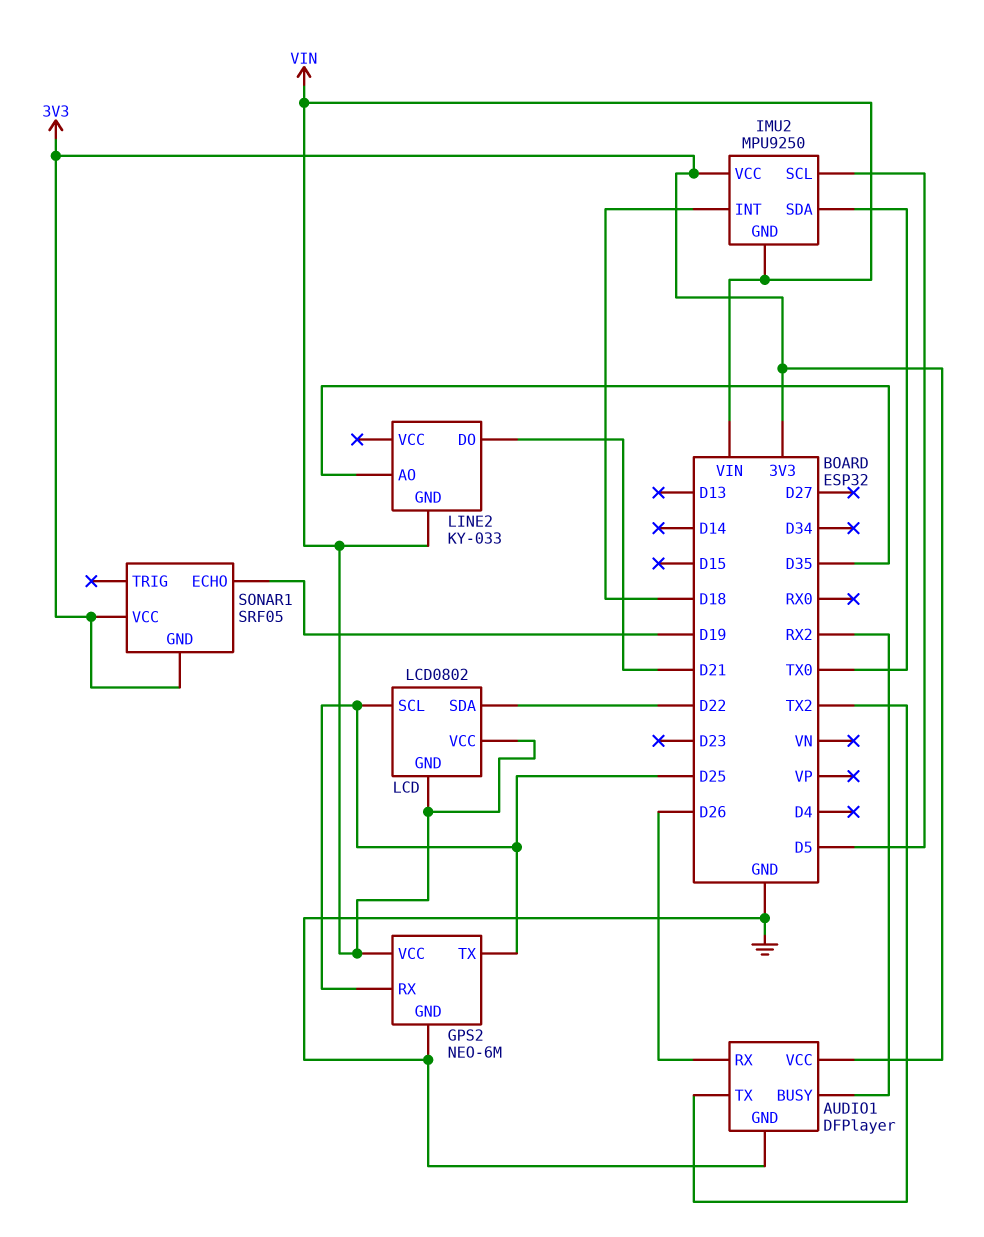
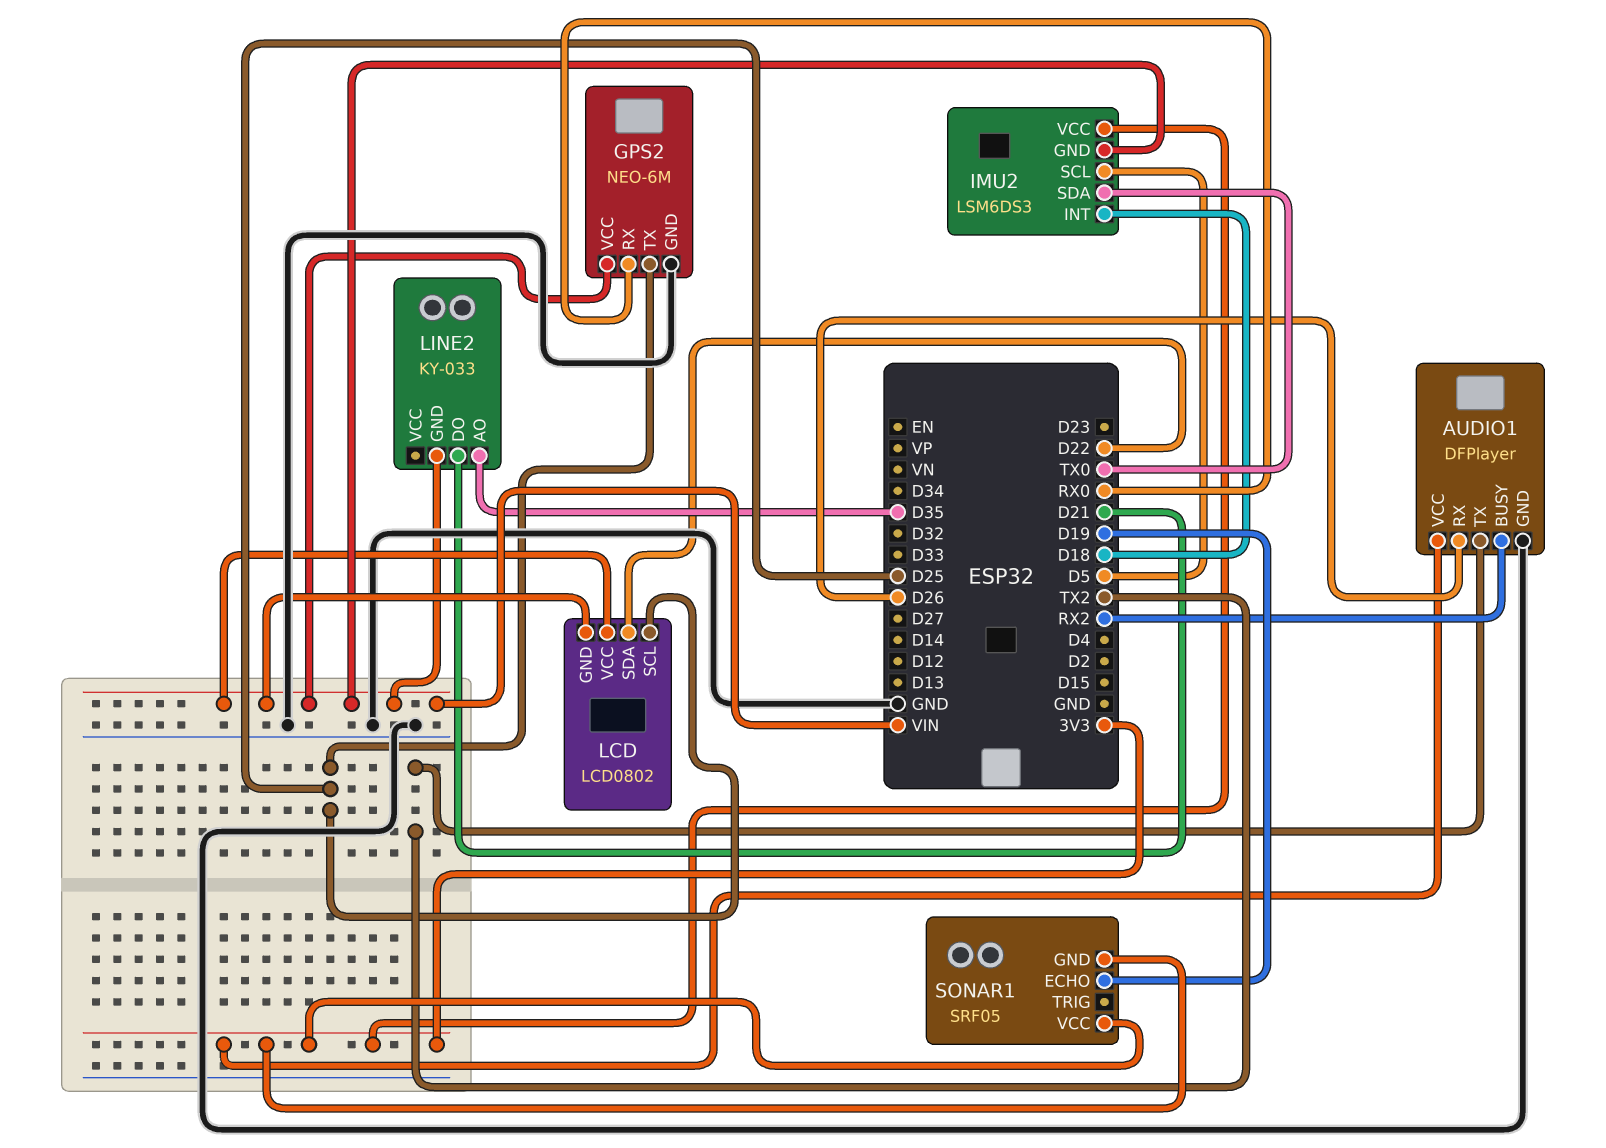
GPS2 pin RX: D25 -> RX0
IMU2: MPU9250 -> LSM6DS3

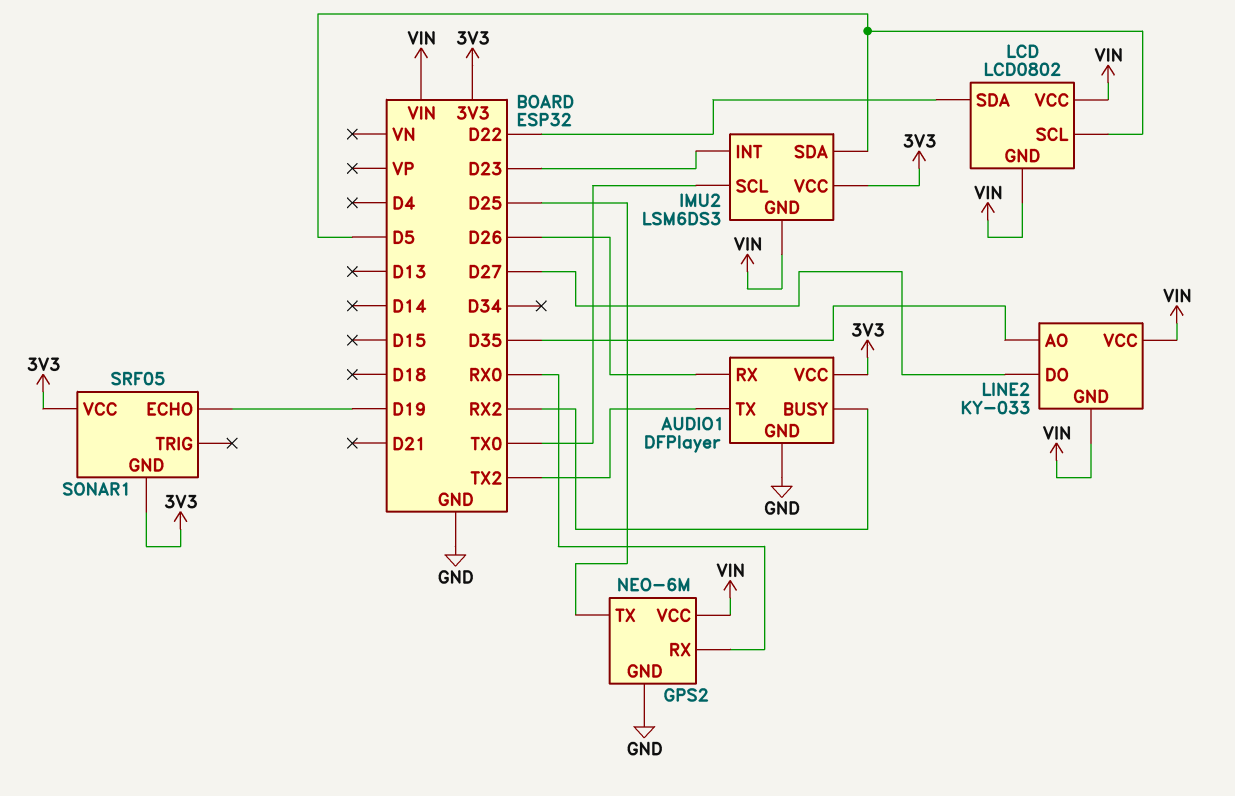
IMU2 pin INT: D18 -> D23
IMU2 pin SCL: D5 -> TX0
IMU2 pin SDA: TX0 -> D5
LCD pin SCL: D25 -> D5
LINE2 pin DO: D21 -> D27
LINE2 pin VCC: none -> VIN

